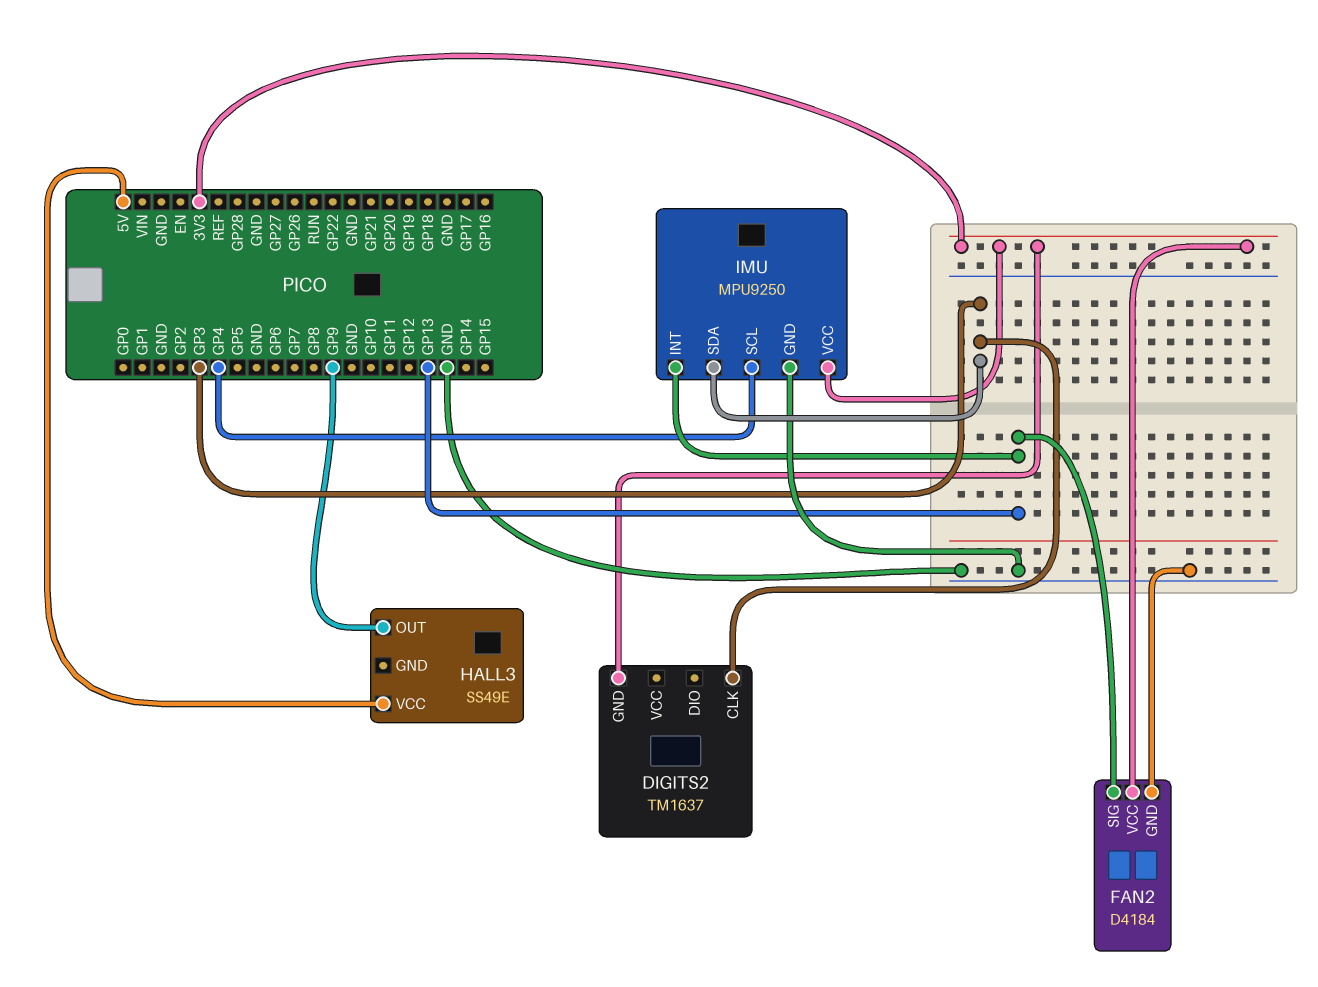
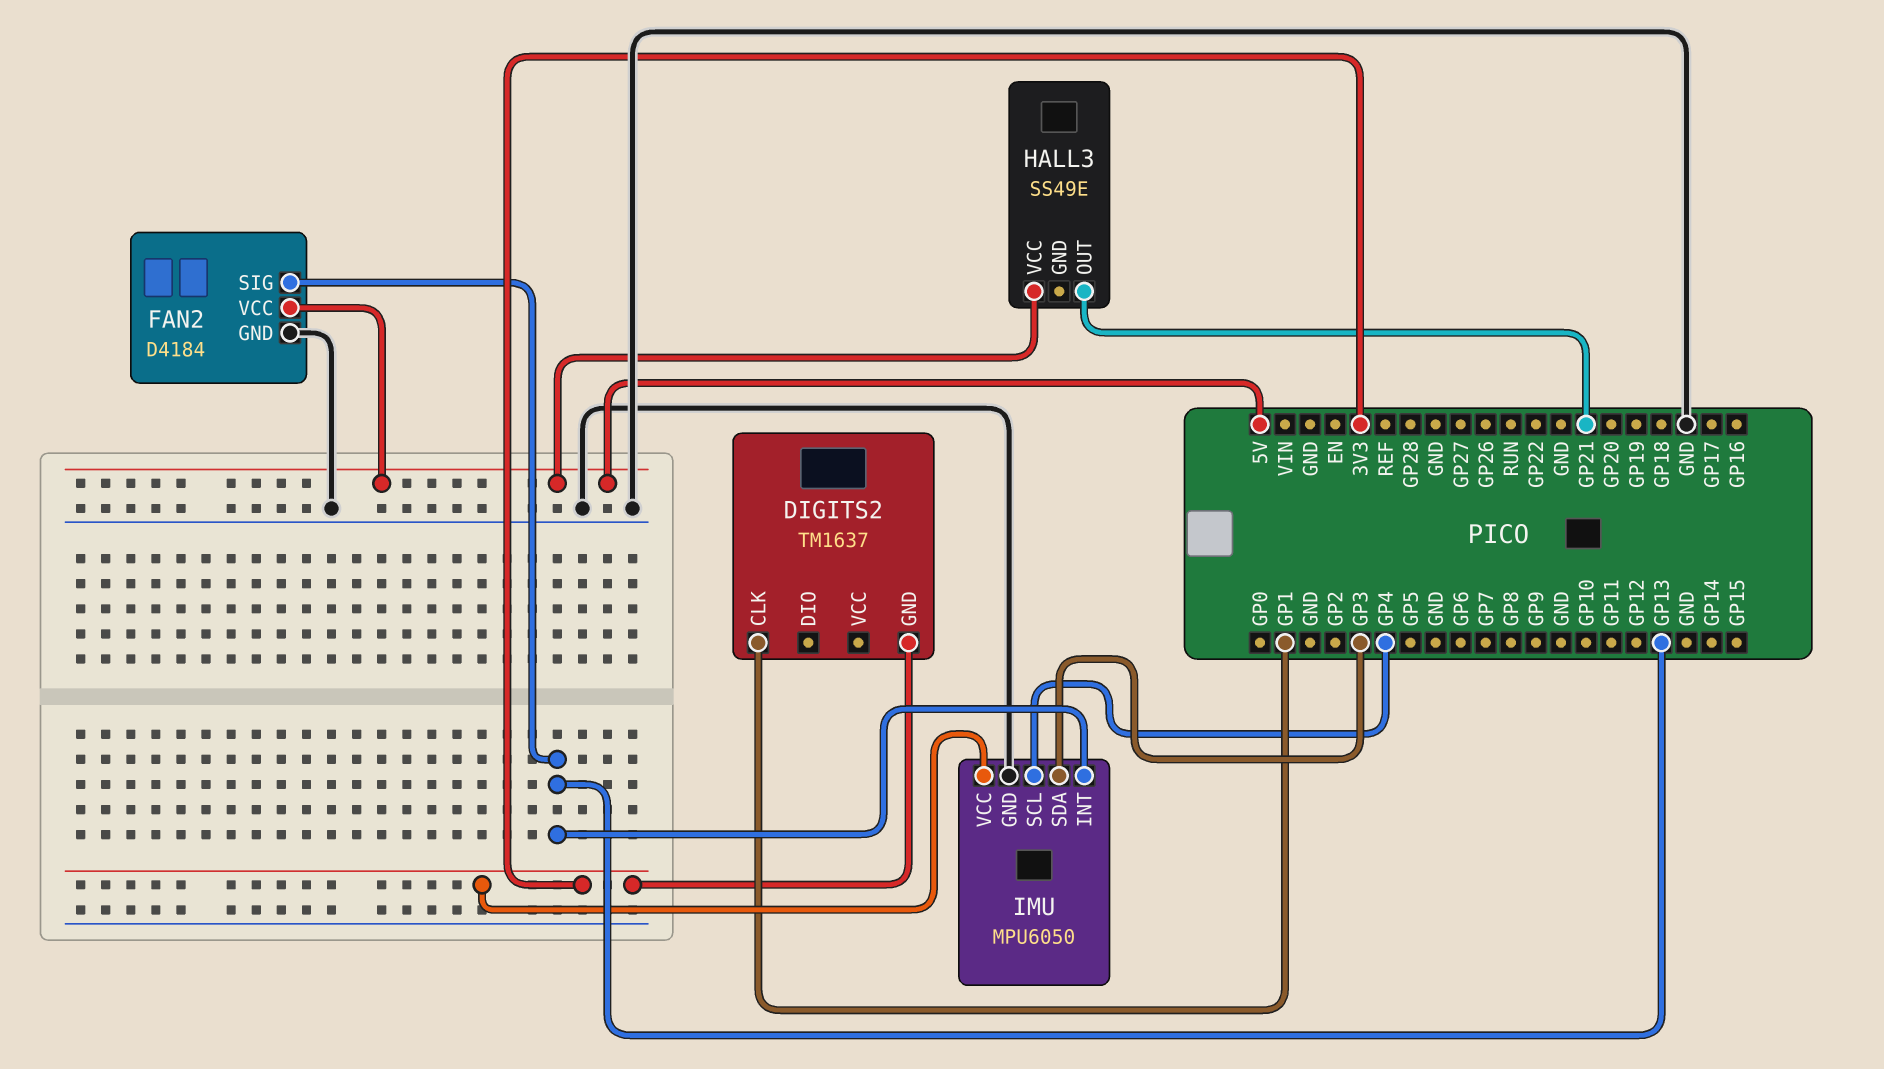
DIGITS2 pin CLK: GP3 -> GP1
FAN2 pin VCC: 3V3 -> 5V
HALL3 pin OUT: GP9 -> GP21
IMU: MPU9250 -> MPU6050

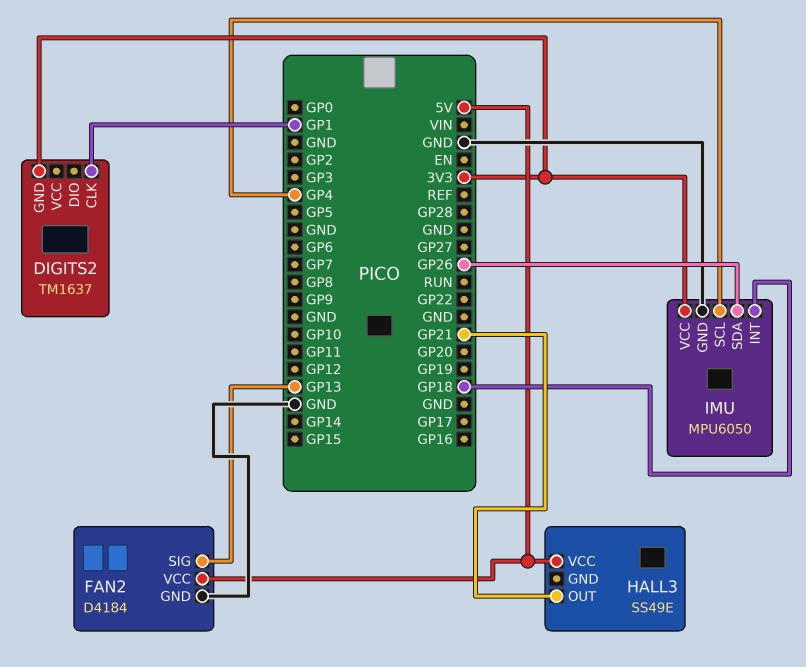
IMU pin INT: GP13 -> GP18
IMU pin SDA: GP3 -> GP26

